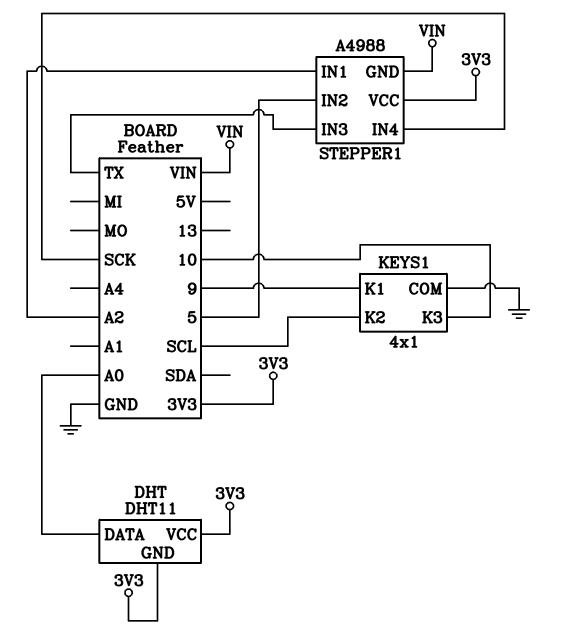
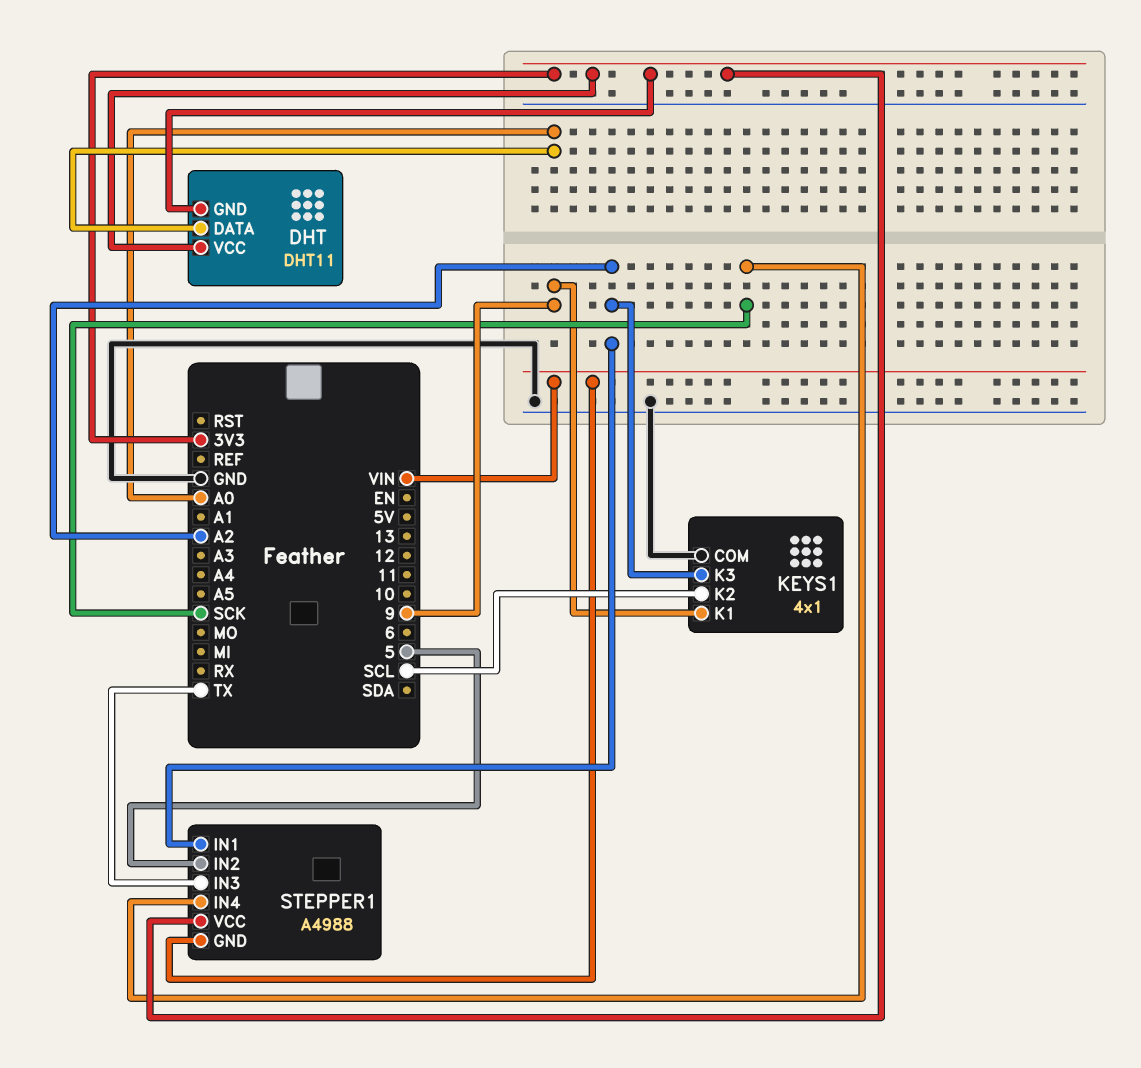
KEYS1 pin K3: 10 -> A2

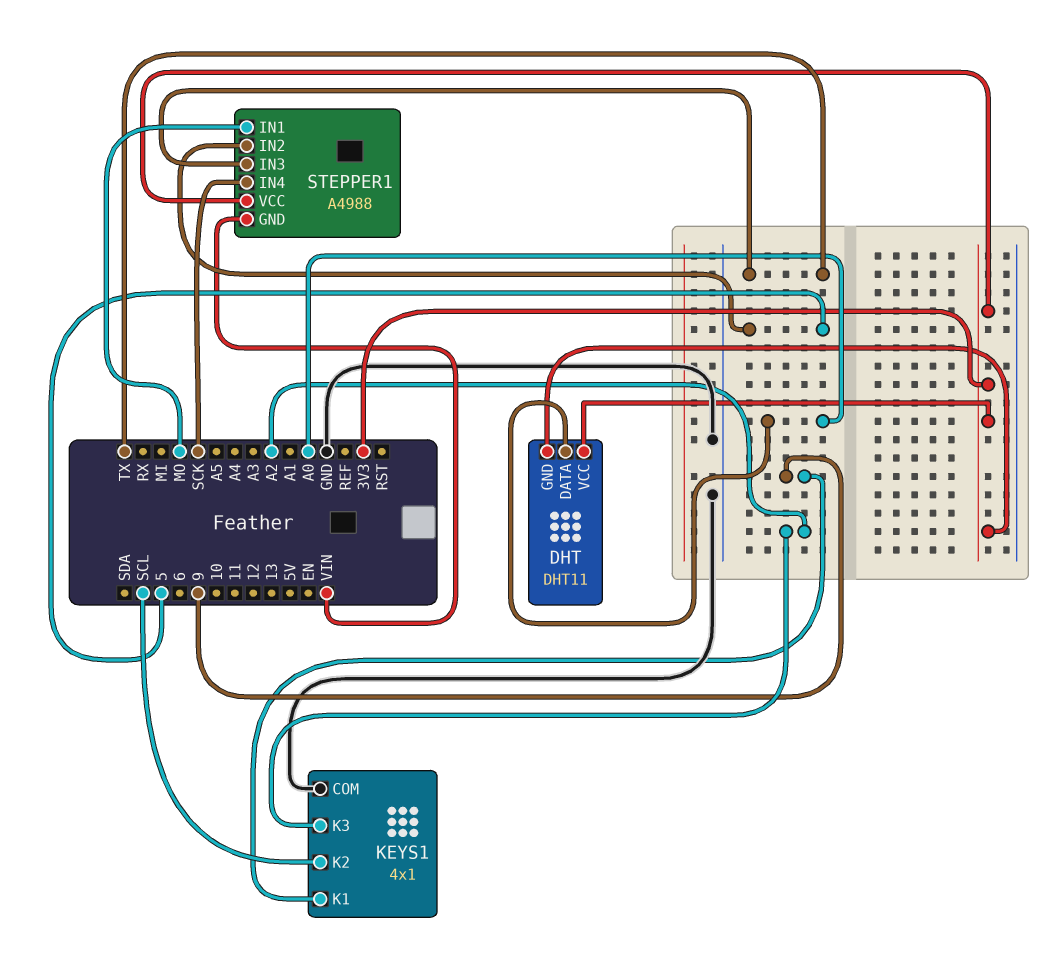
STEPPER1 pin IN1: A2 -> MO

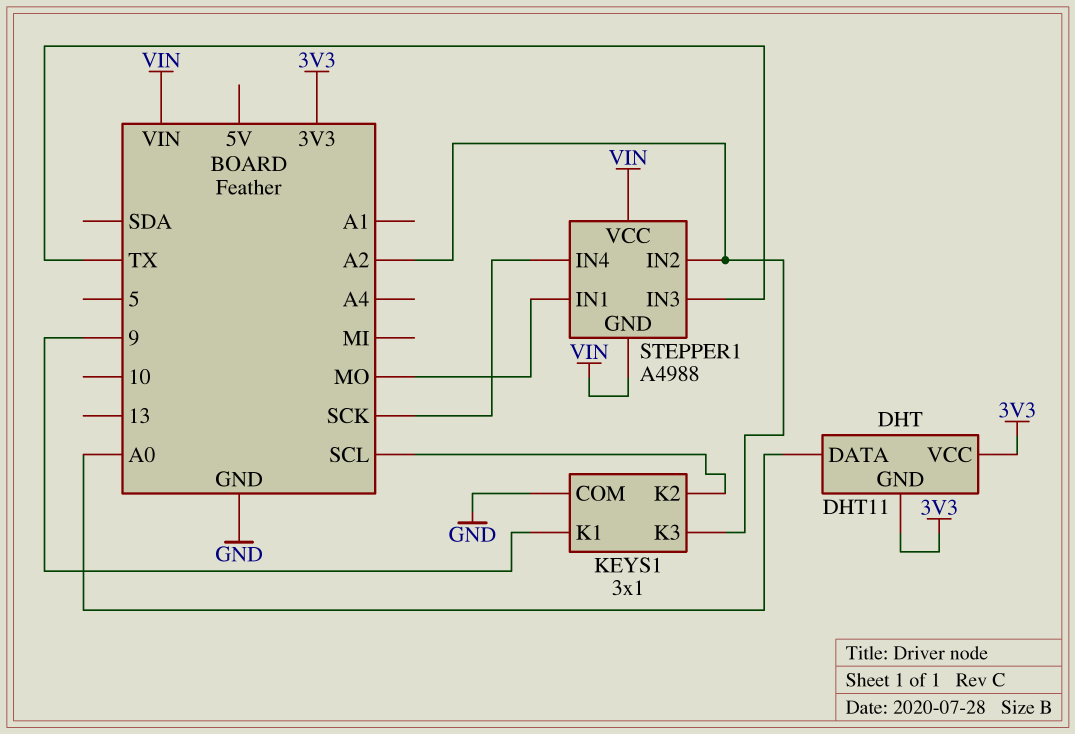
KEYS1: 4x1 -> 3x1
STEPPER1 pin IN2: 5 -> A2
STEPPER1 pin VCC: 3V3 -> VIN

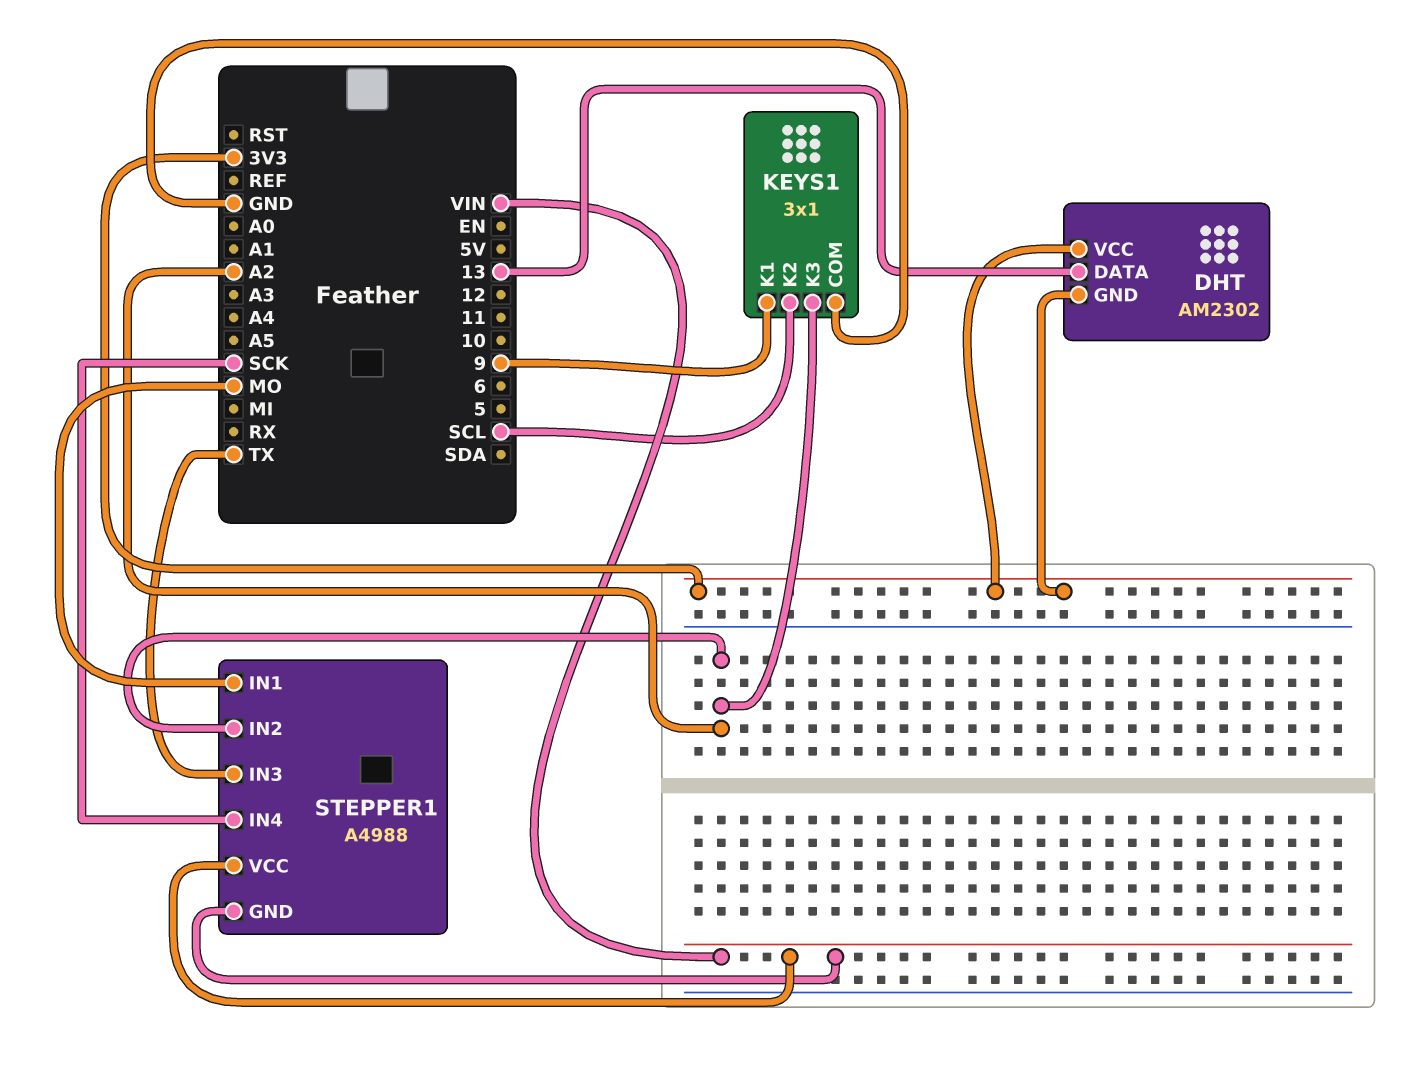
DHT: DHT11 -> AM2302
DHT pin DATA: A0 -> 13

